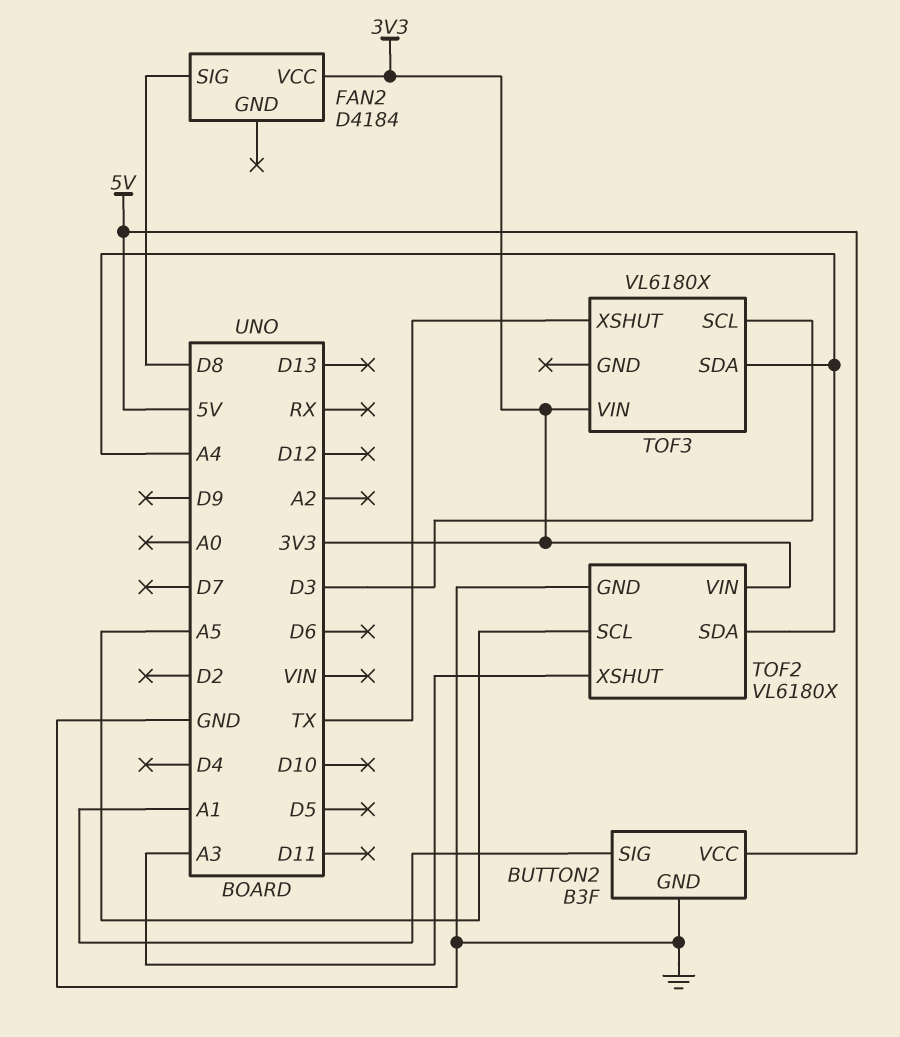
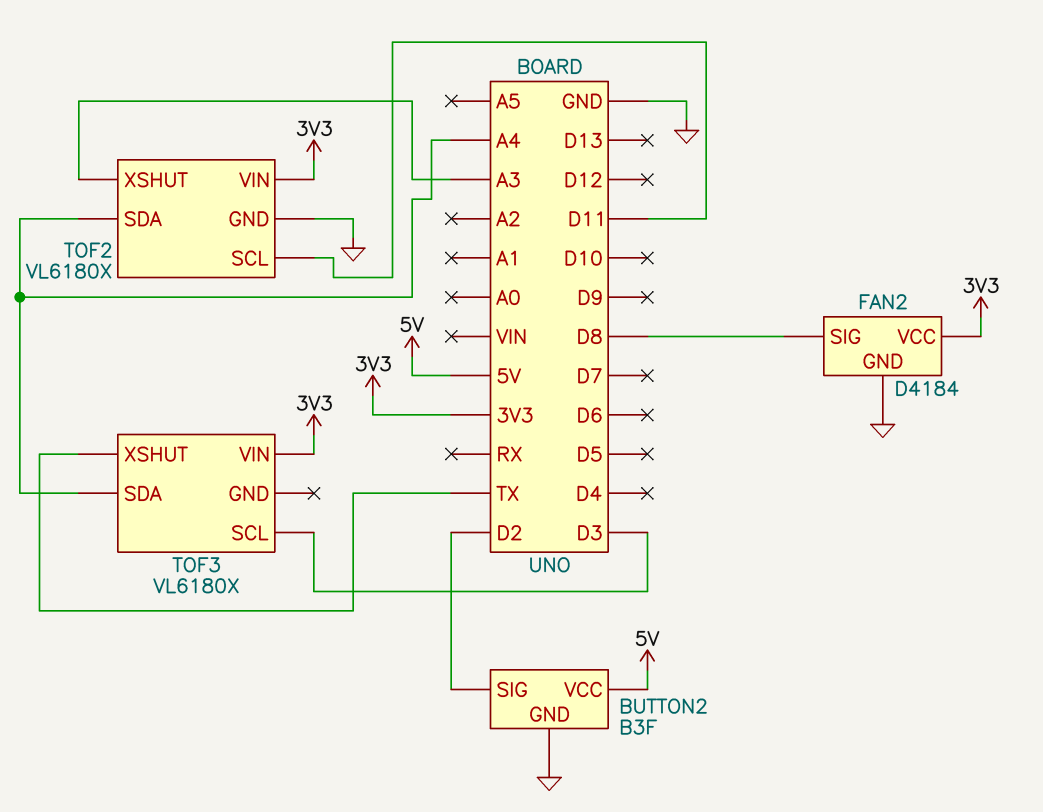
BUTTON2 pin SIG: A1 -> D2
FAN2 pin GND: none -> GND
TOF2 pin SCL: A5 -> D11

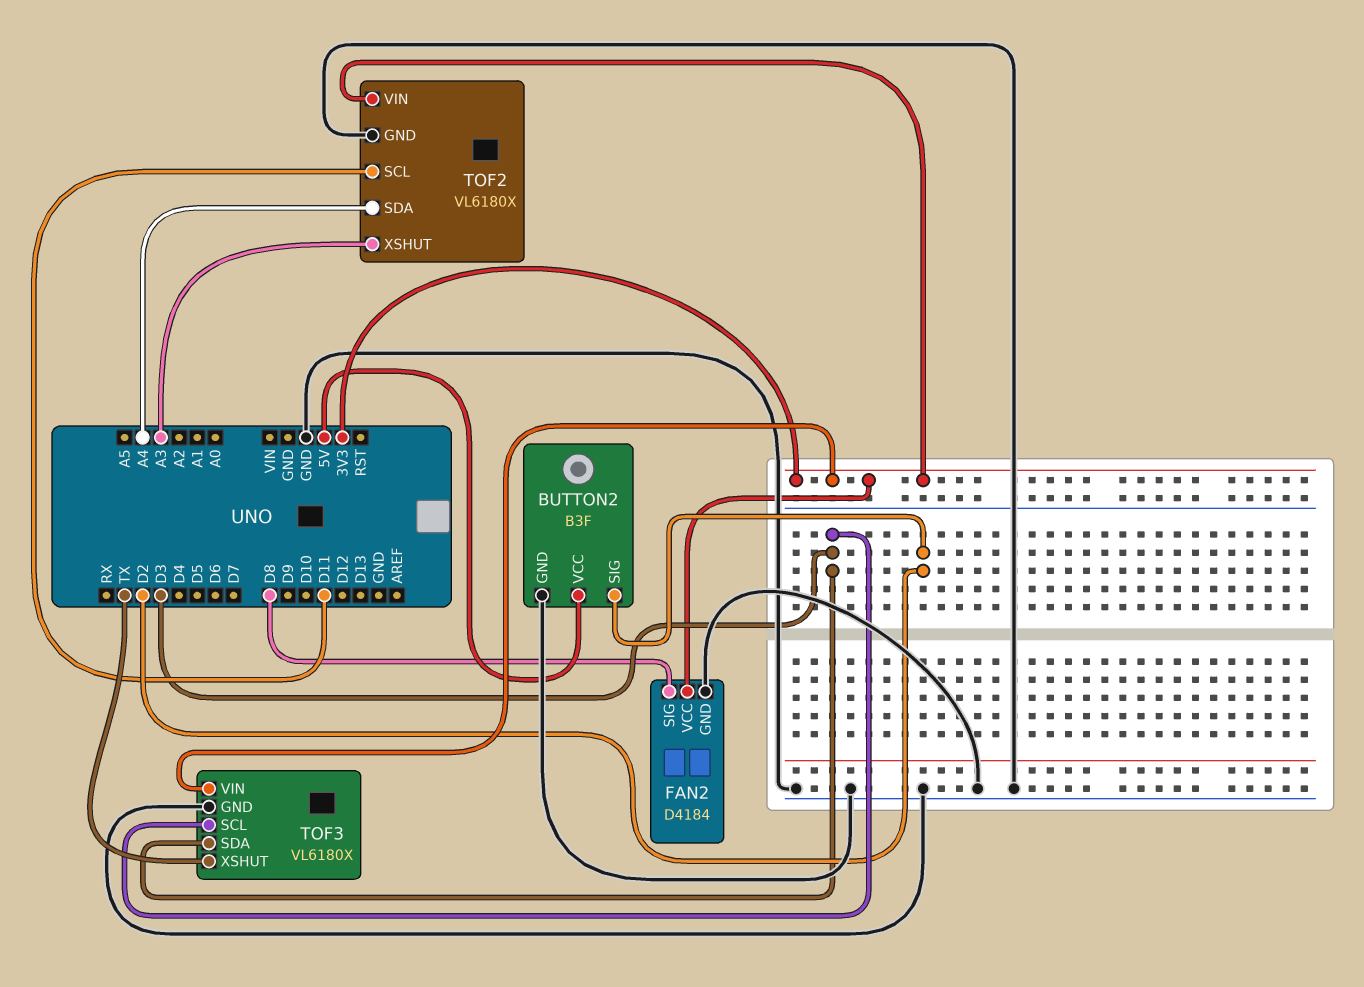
TOF3 pin GND: none -> GND
TOF3 pin SDA: A4 -> D3

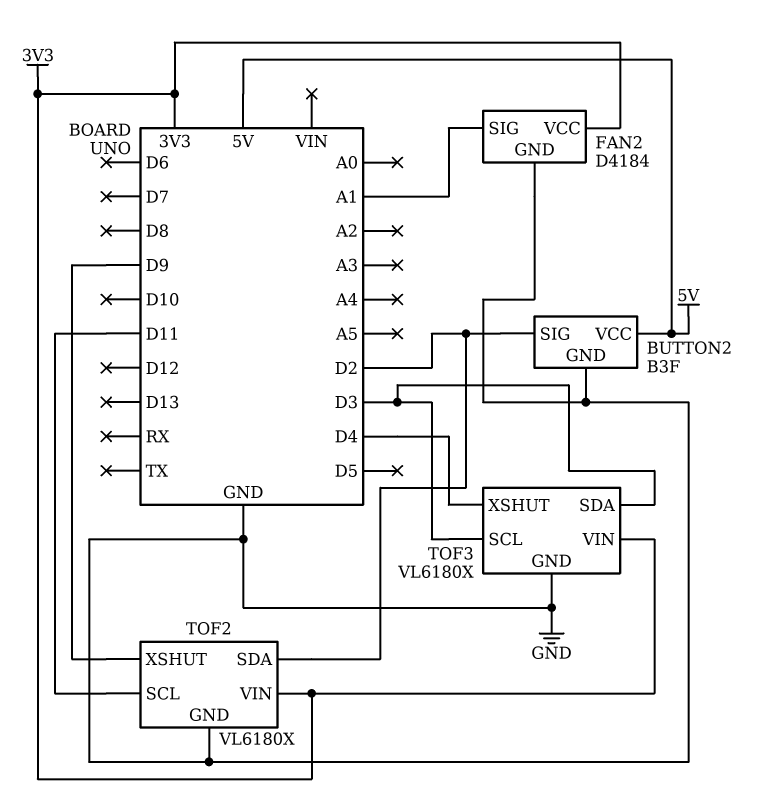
FAN2 pin SIG: D8 -> A1
TOF2 pin SDA: A4 -> D2
TOF2 pin XSHUT: A3 -> D9
TOF3 pin XSHUT: TX -> D4

